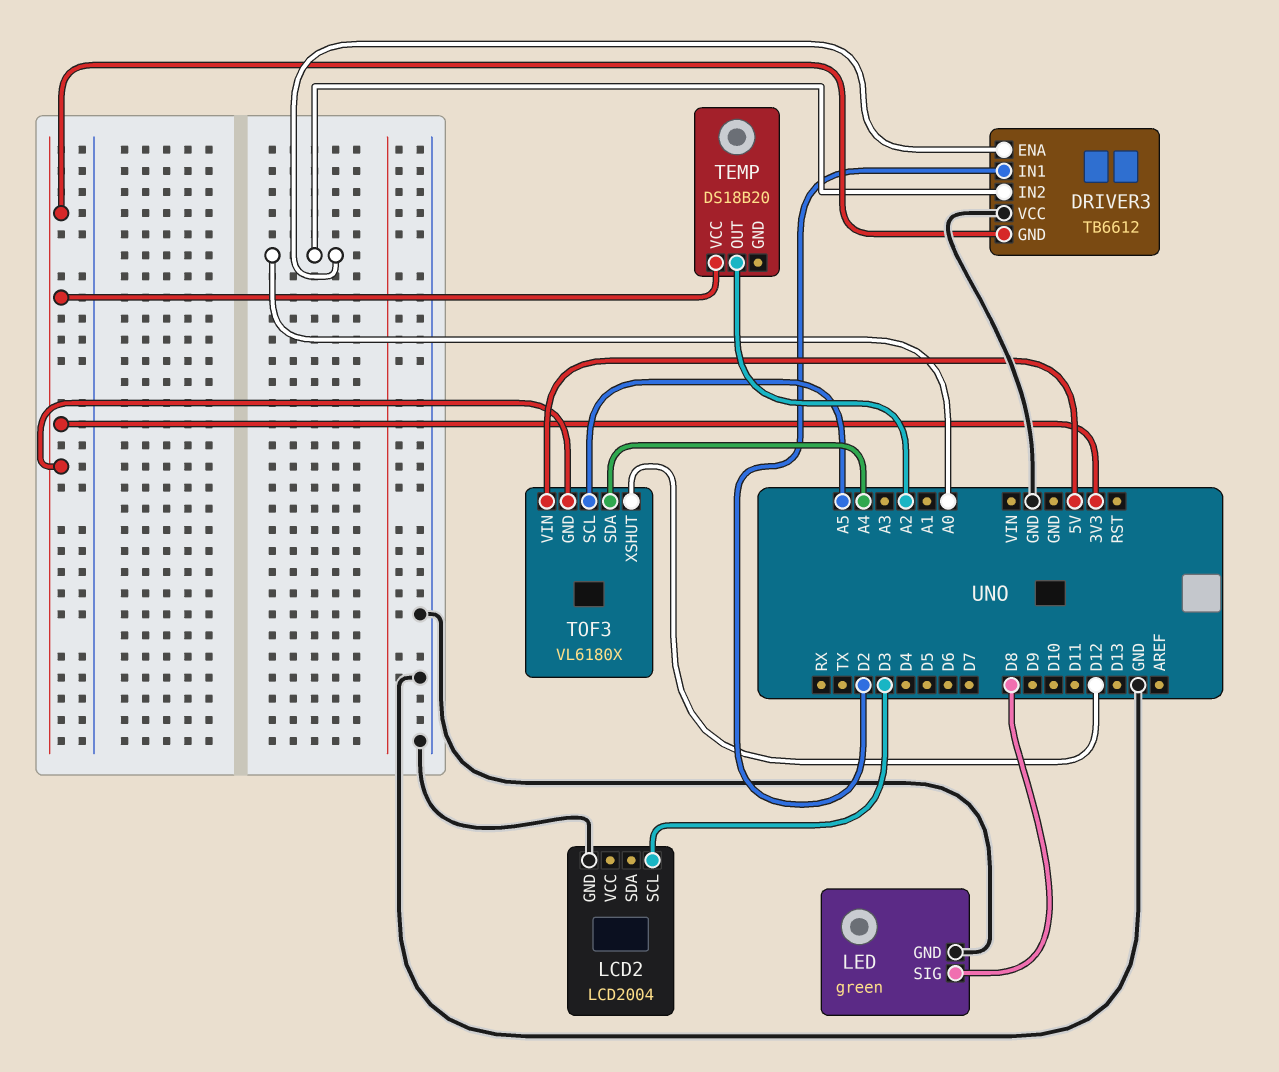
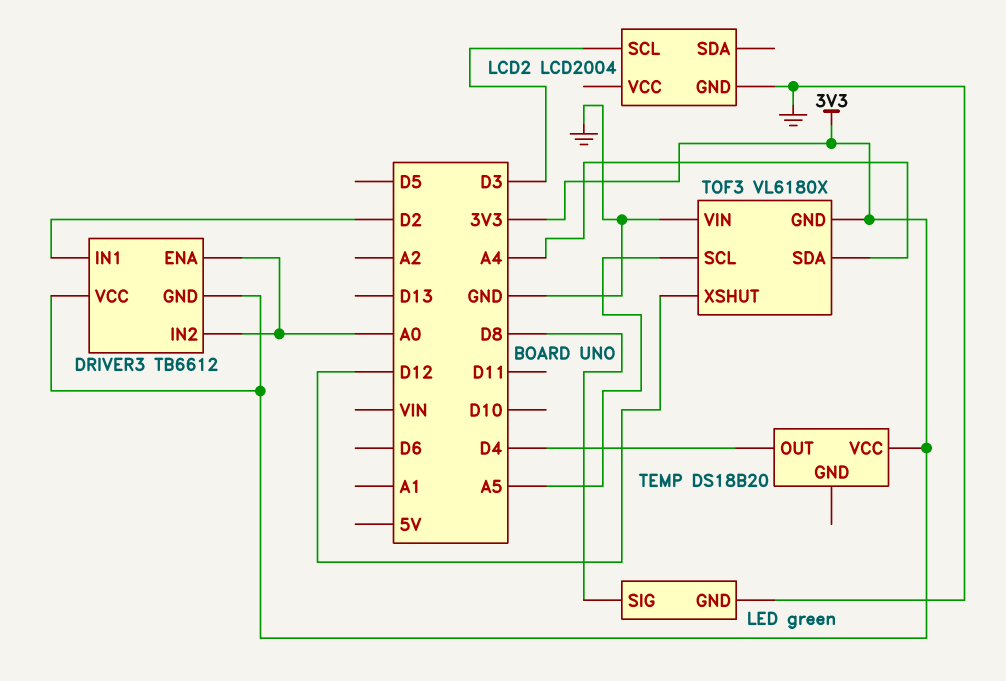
DRIVER3 pin VCC: GND -> 3V3
TEMP pin OUT: A2 -> D4
TOF3 pin VIN: 5V -> GND

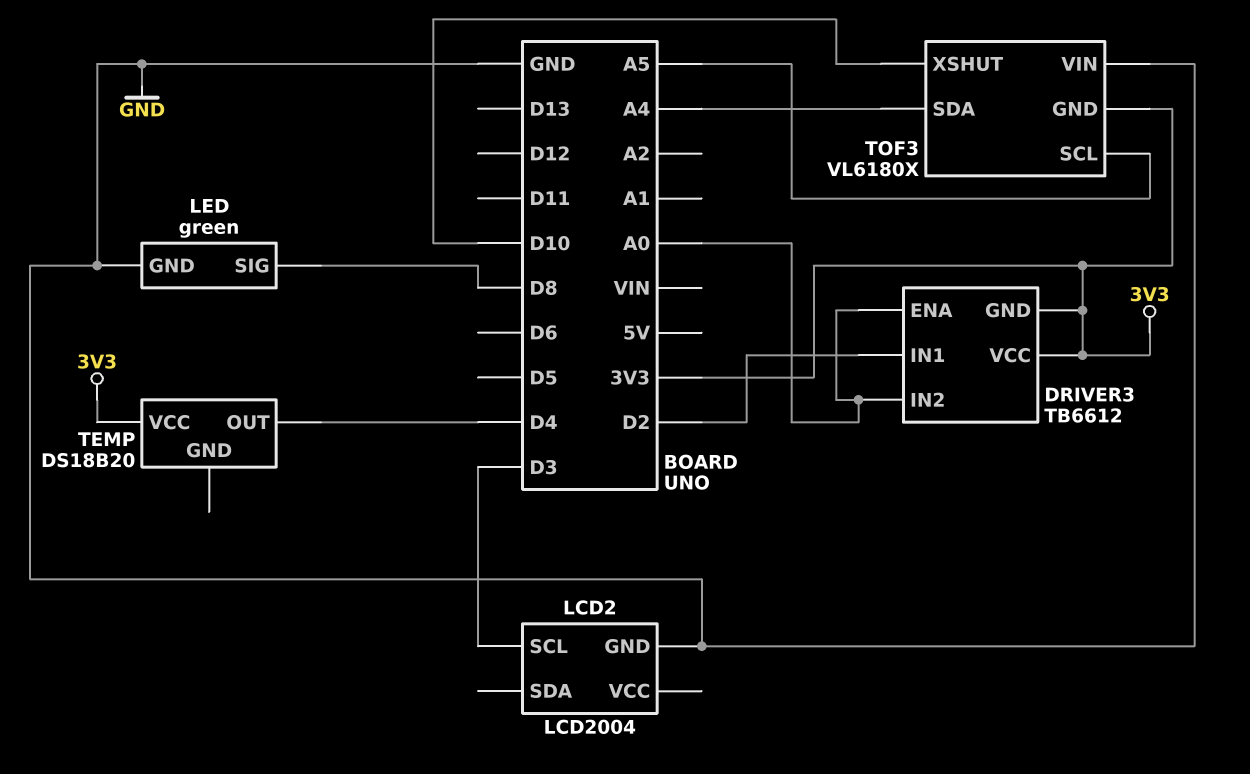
TOF3 pin XSHUT: D12 -> D10

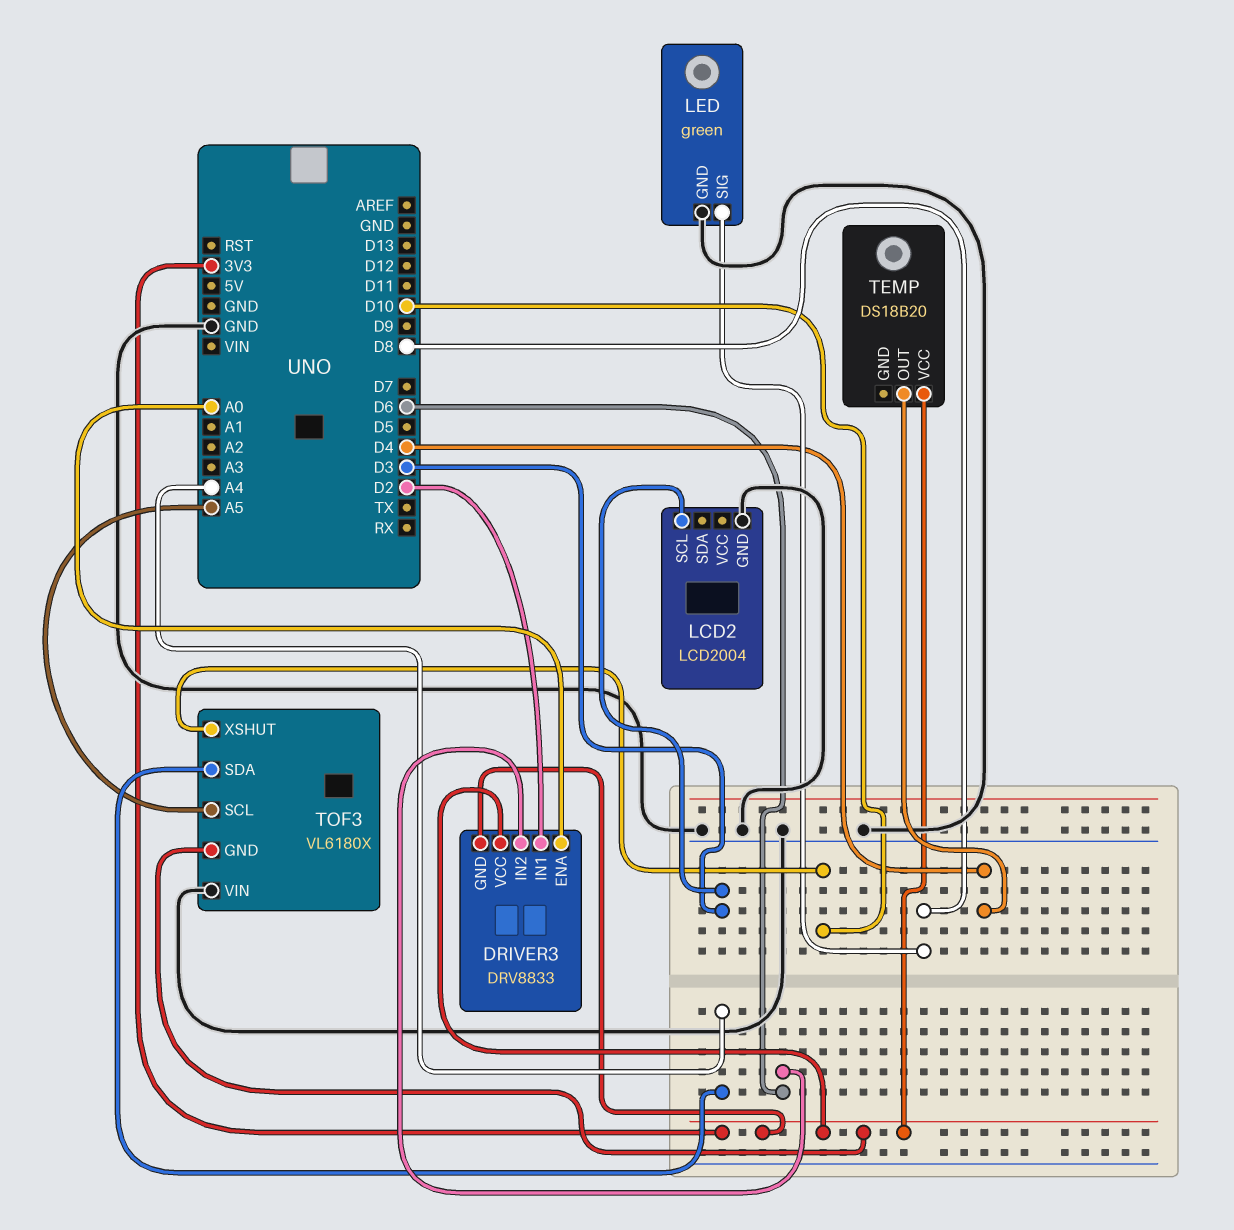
DRIVER3: TB6612 -> DRV8833
DRIVER3 pin IN2: A0 -> D6

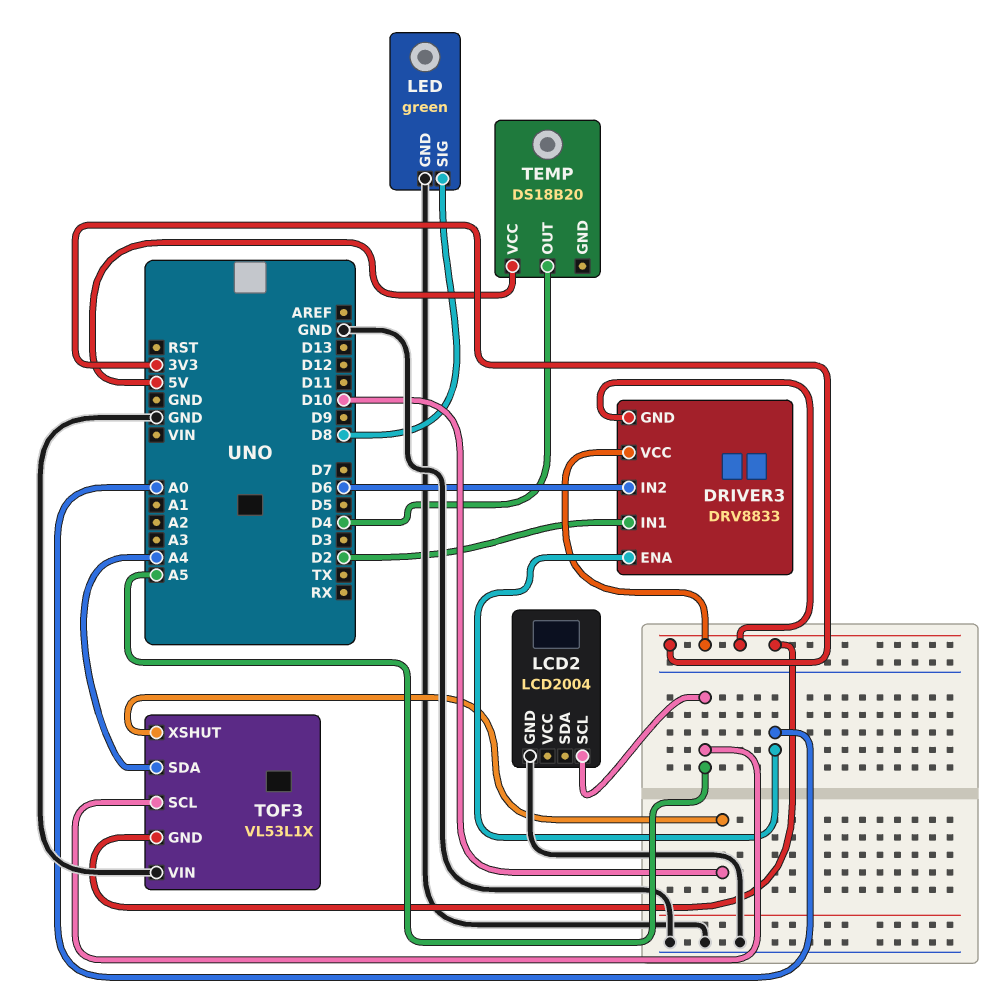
LCD2 pin SCL: D3 -> A5
TEMP pin VCC: 3V3 -> 5V
TOF3: VL6180X -> VL53L1X

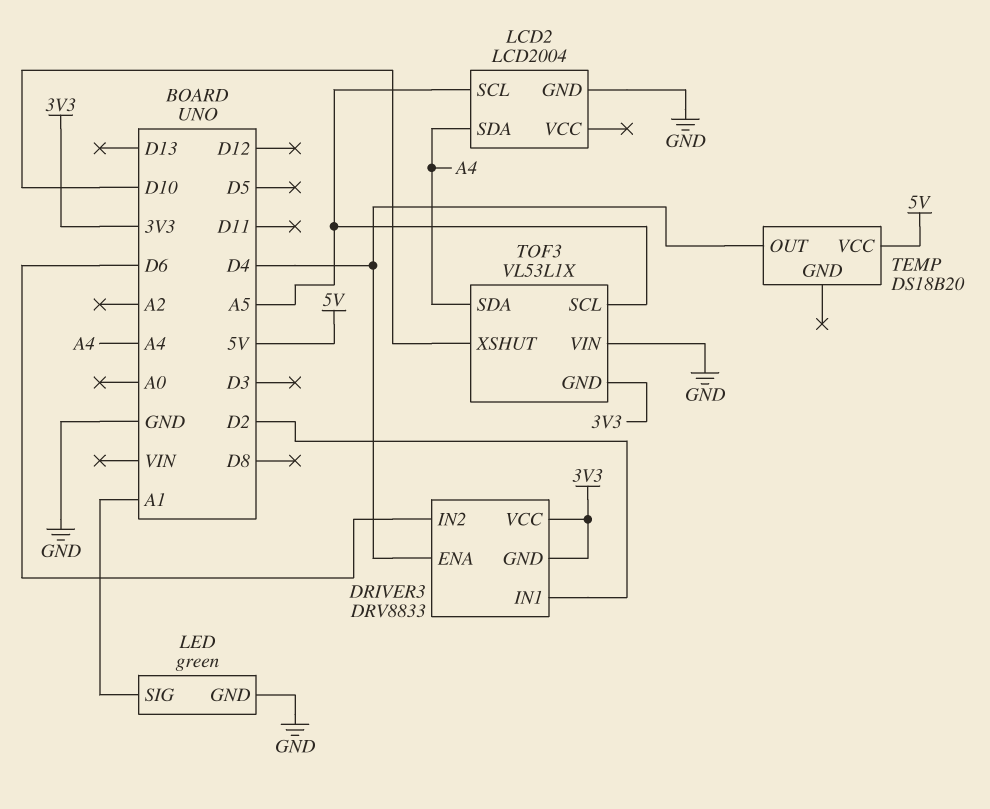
DRIVER3 pin ENA: A0 -> D4
LCD2 pin SDA: none -> A4
LED pin SIG: D8 -> A1

